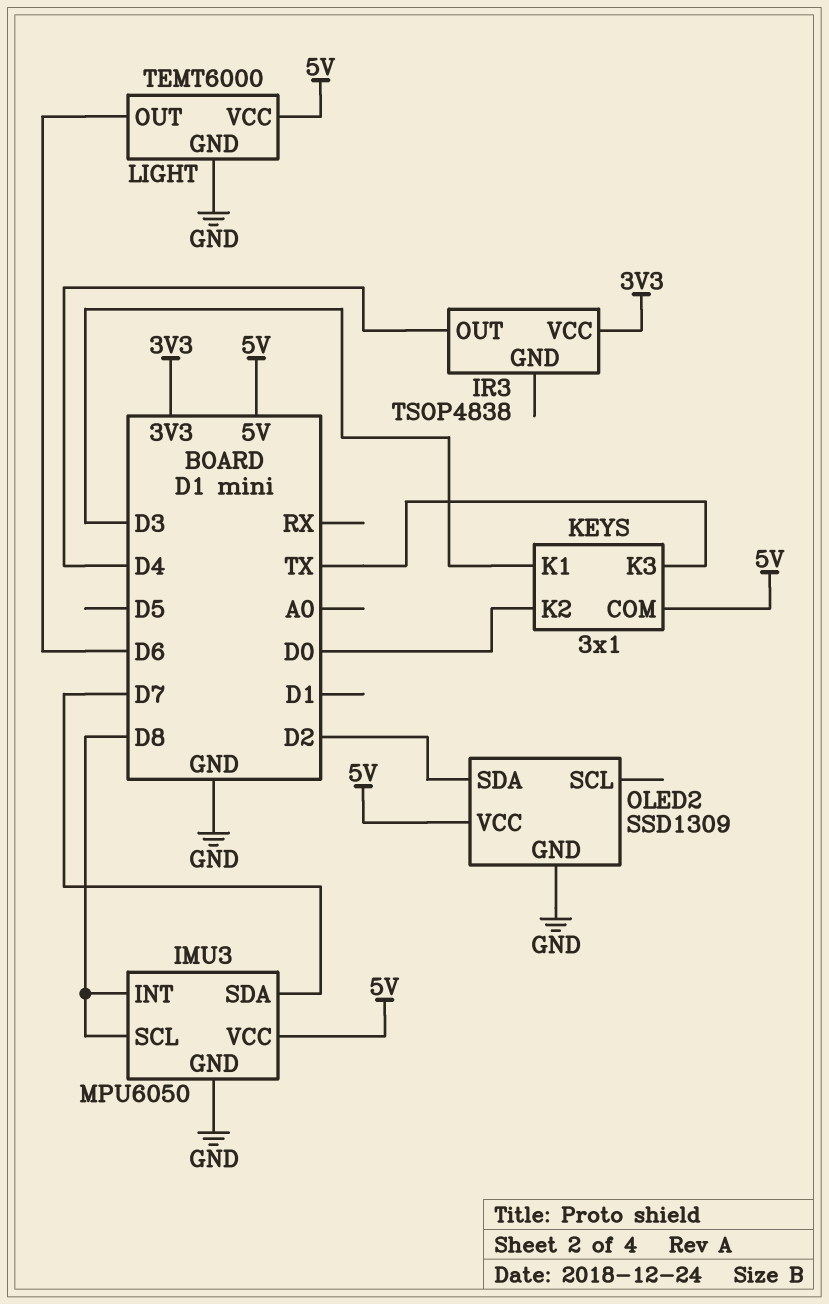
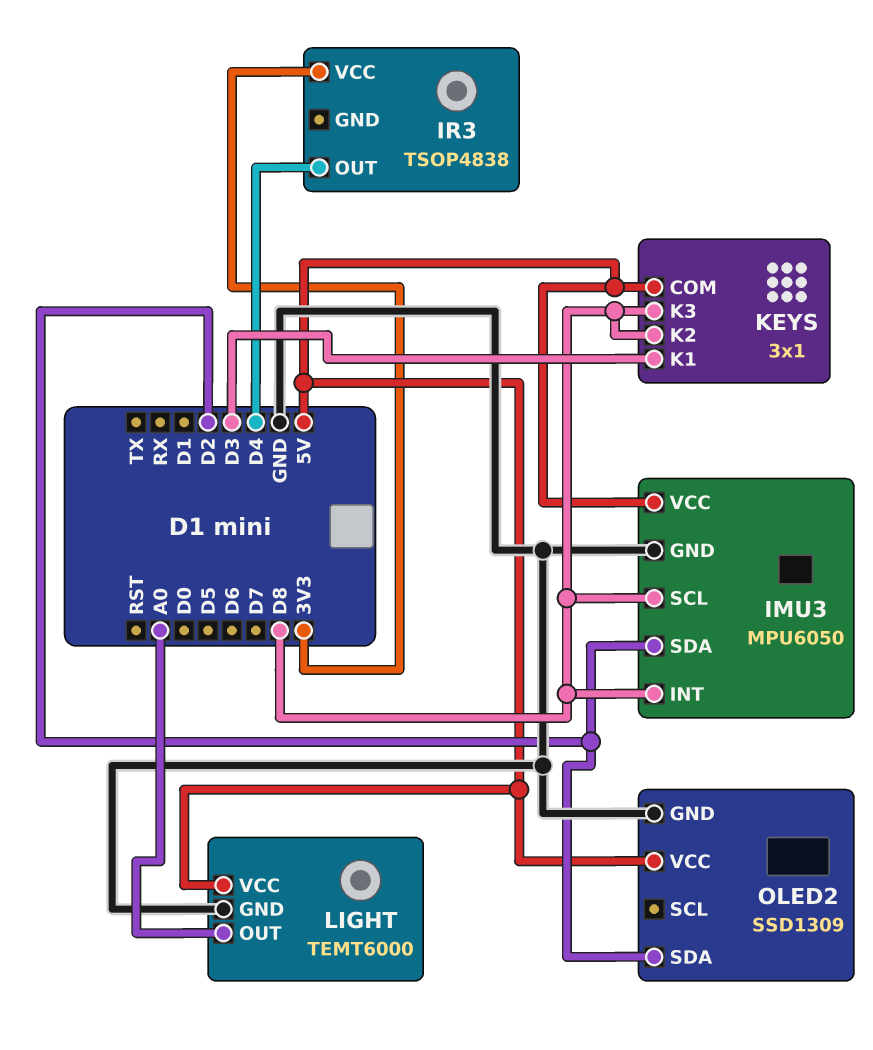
IMU3 pin SDA: D7 -> D2
KEYS pin K2: D0 -> D8
KEYS pin K3: TX -> D8
LIGHT pin OUT: D6 -> A0

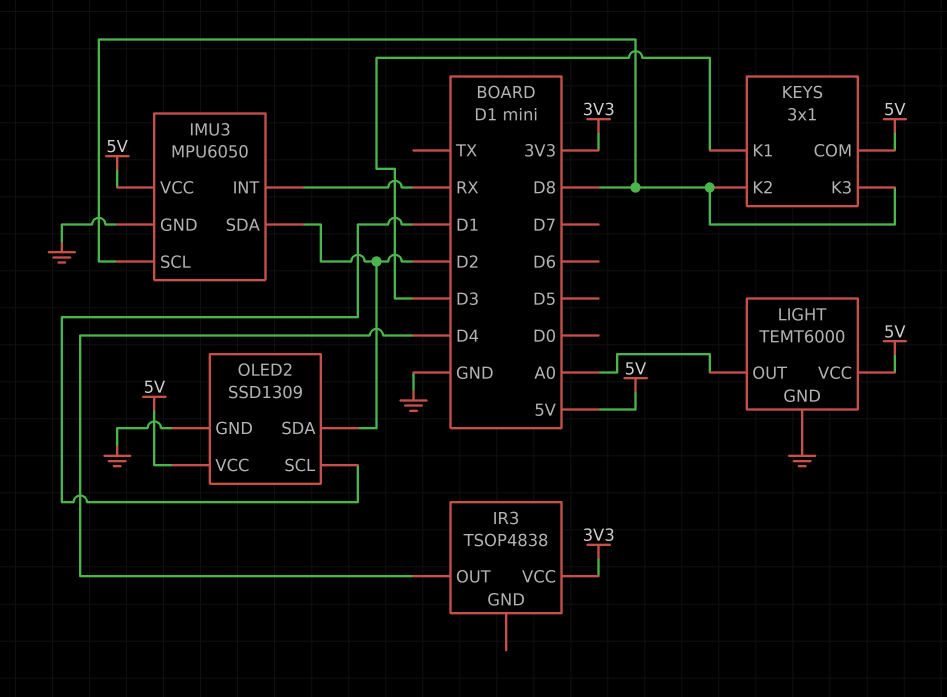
IMU3 pin INT: D8 -> RX
OLED2 pin SCL: none -> D1

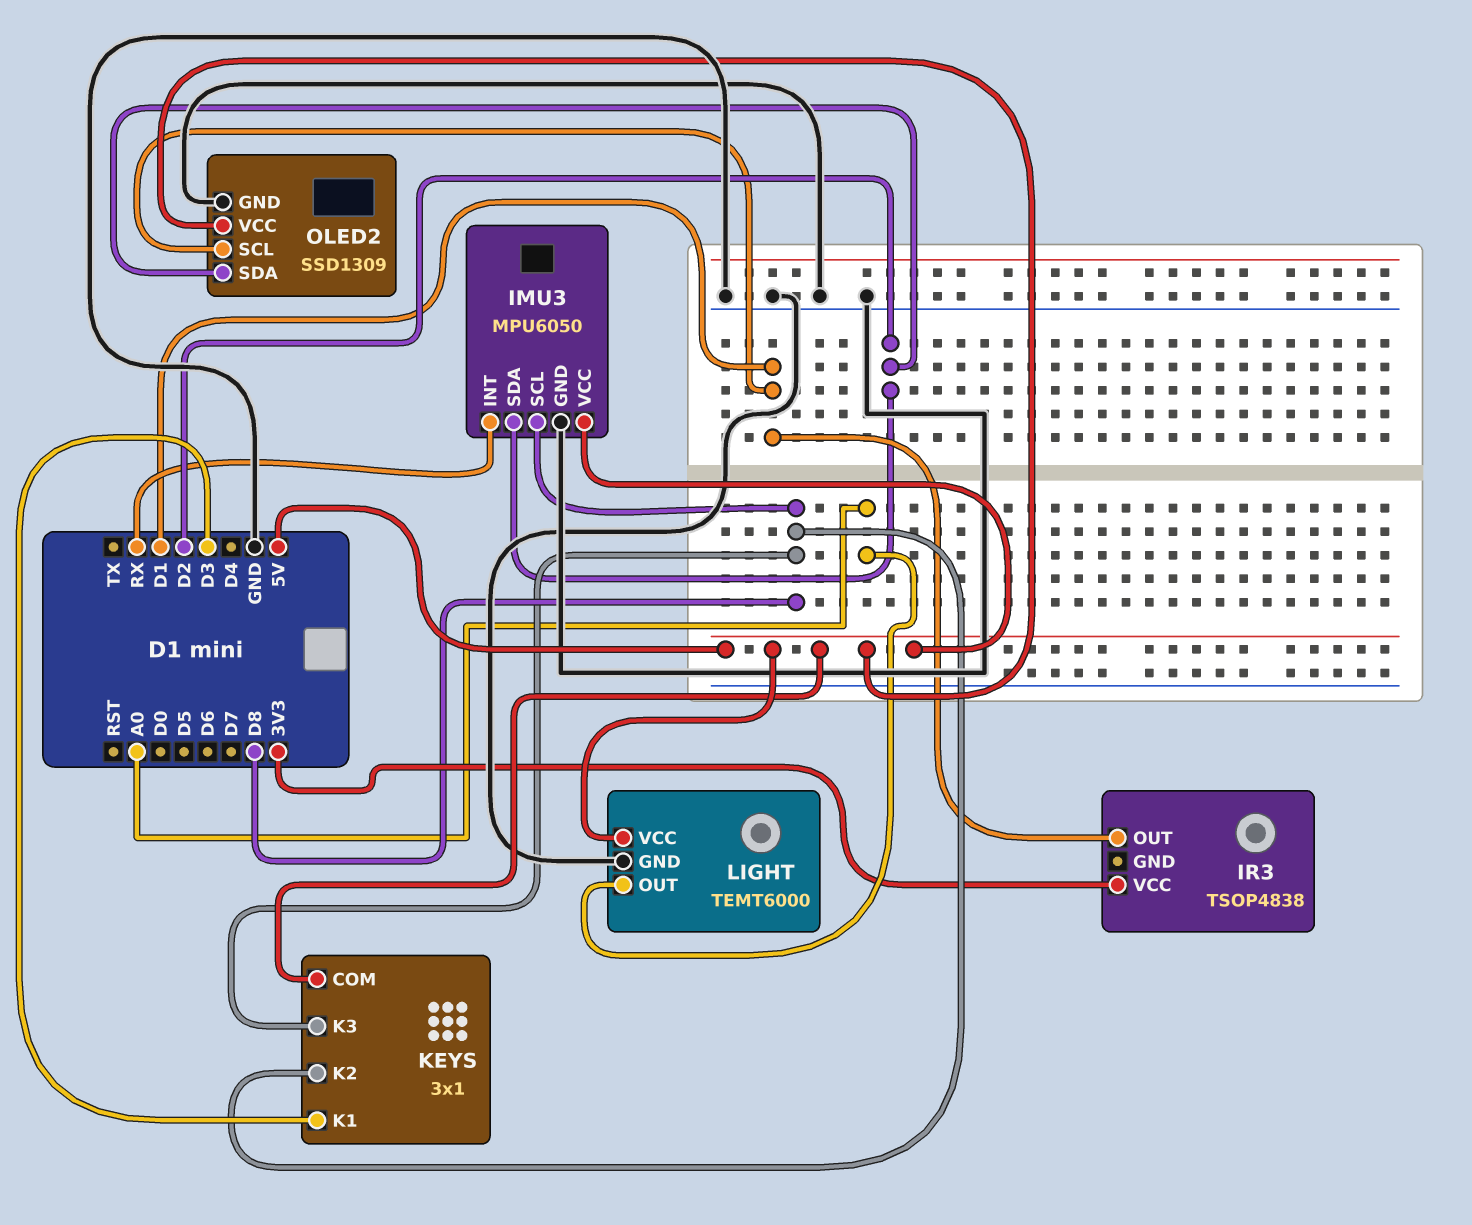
IR3 pin OUT: D4 -> D1

